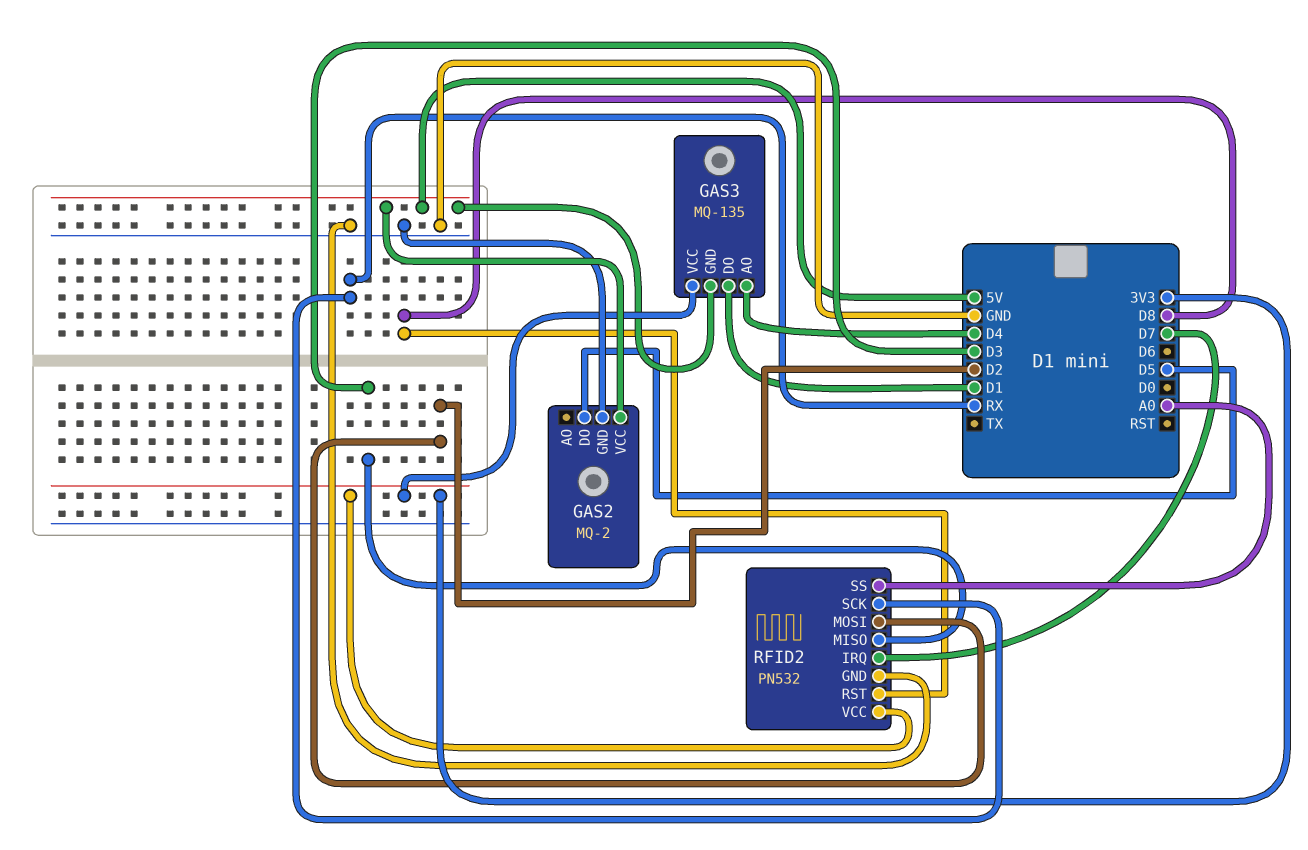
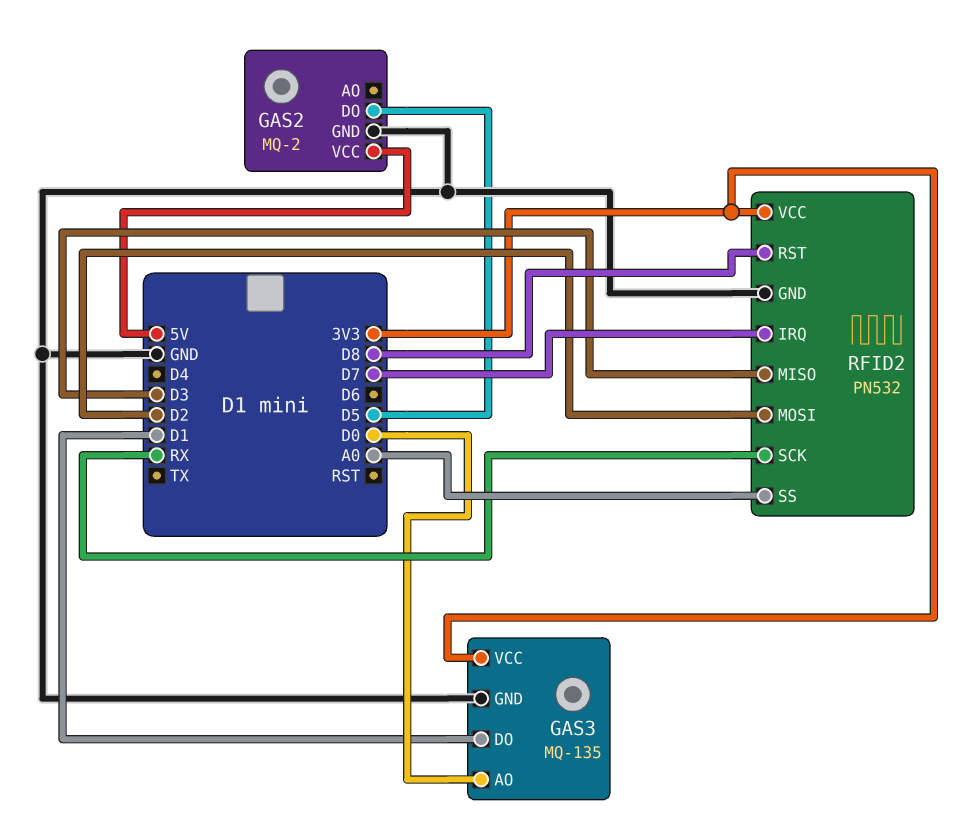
GAS3 pin AO: D4 -> D0
GAS3 pin GND: 5V -> GND

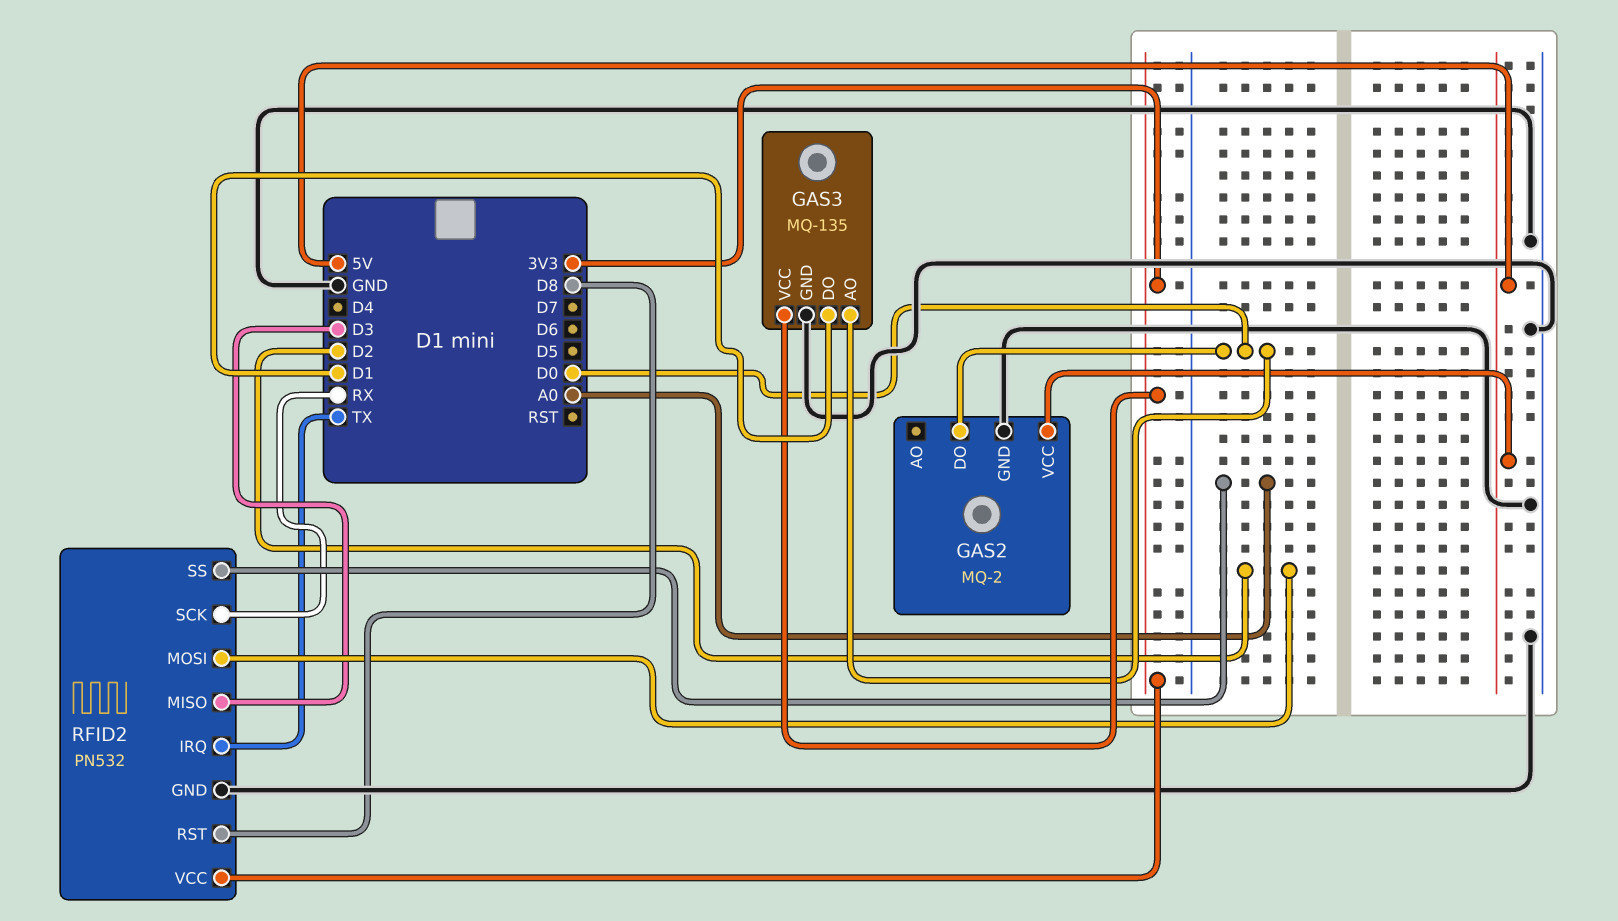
GAS2 pin DO: D5 -> D0
RFID2 pin IRQ: D7 -> TX

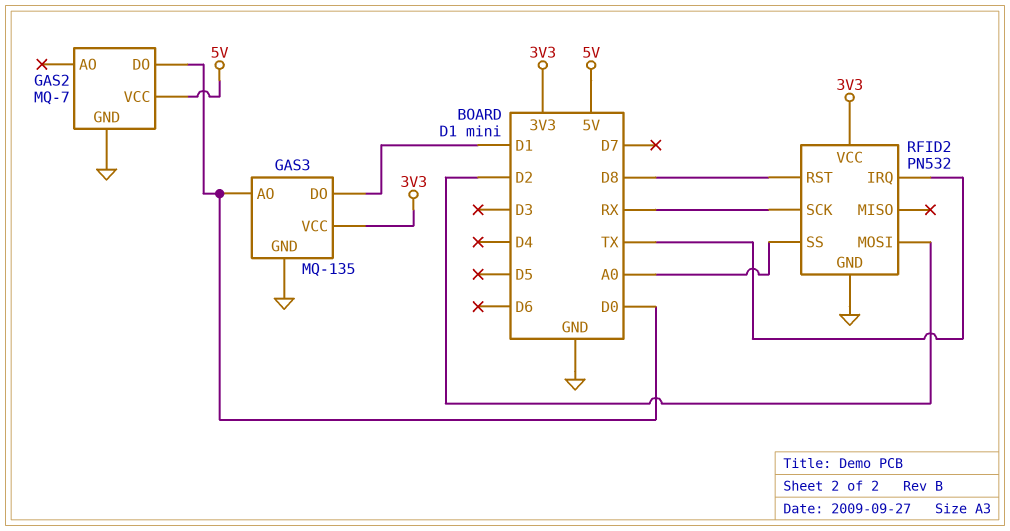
GAS2: MQ-2 -> MQ-7
RFID2 pin MISO: D3 -> none

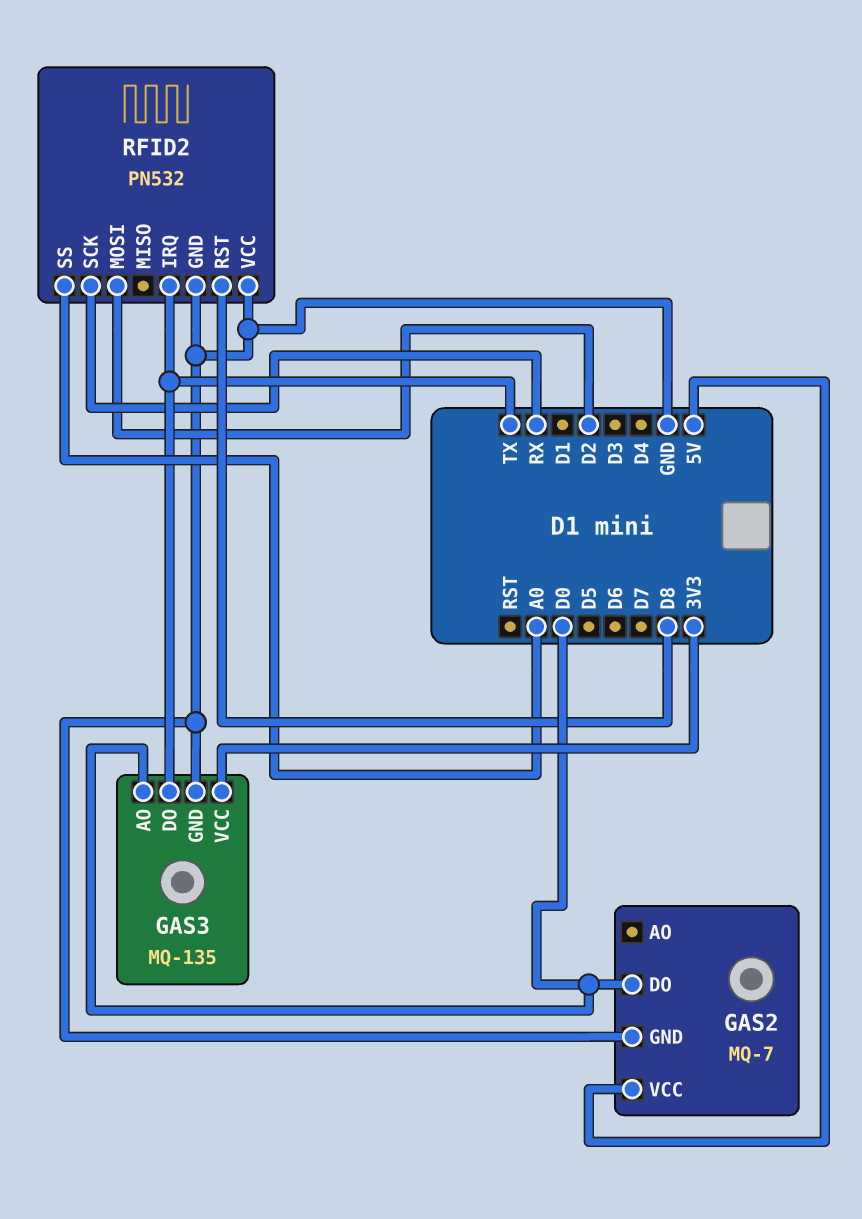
GAS3 pin DO: D1 -> TX
RFID2 pin VCC: 3V3 -> GND

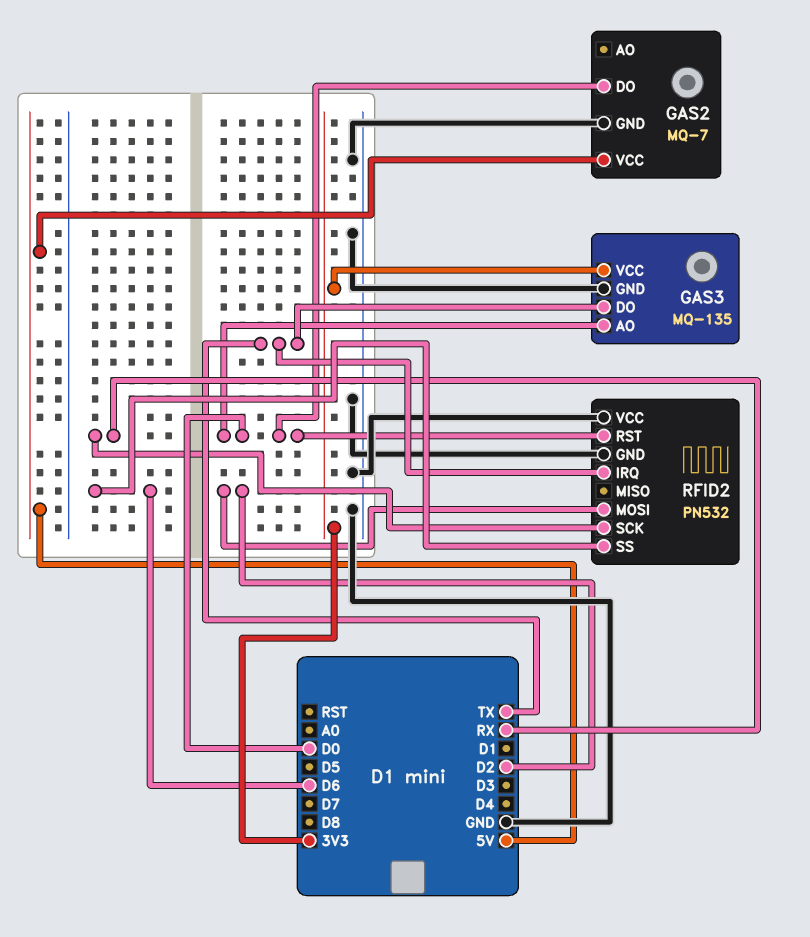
RFID2 pin RST: D8 -> D0
RFID2 pin SS: A0 -> D6

